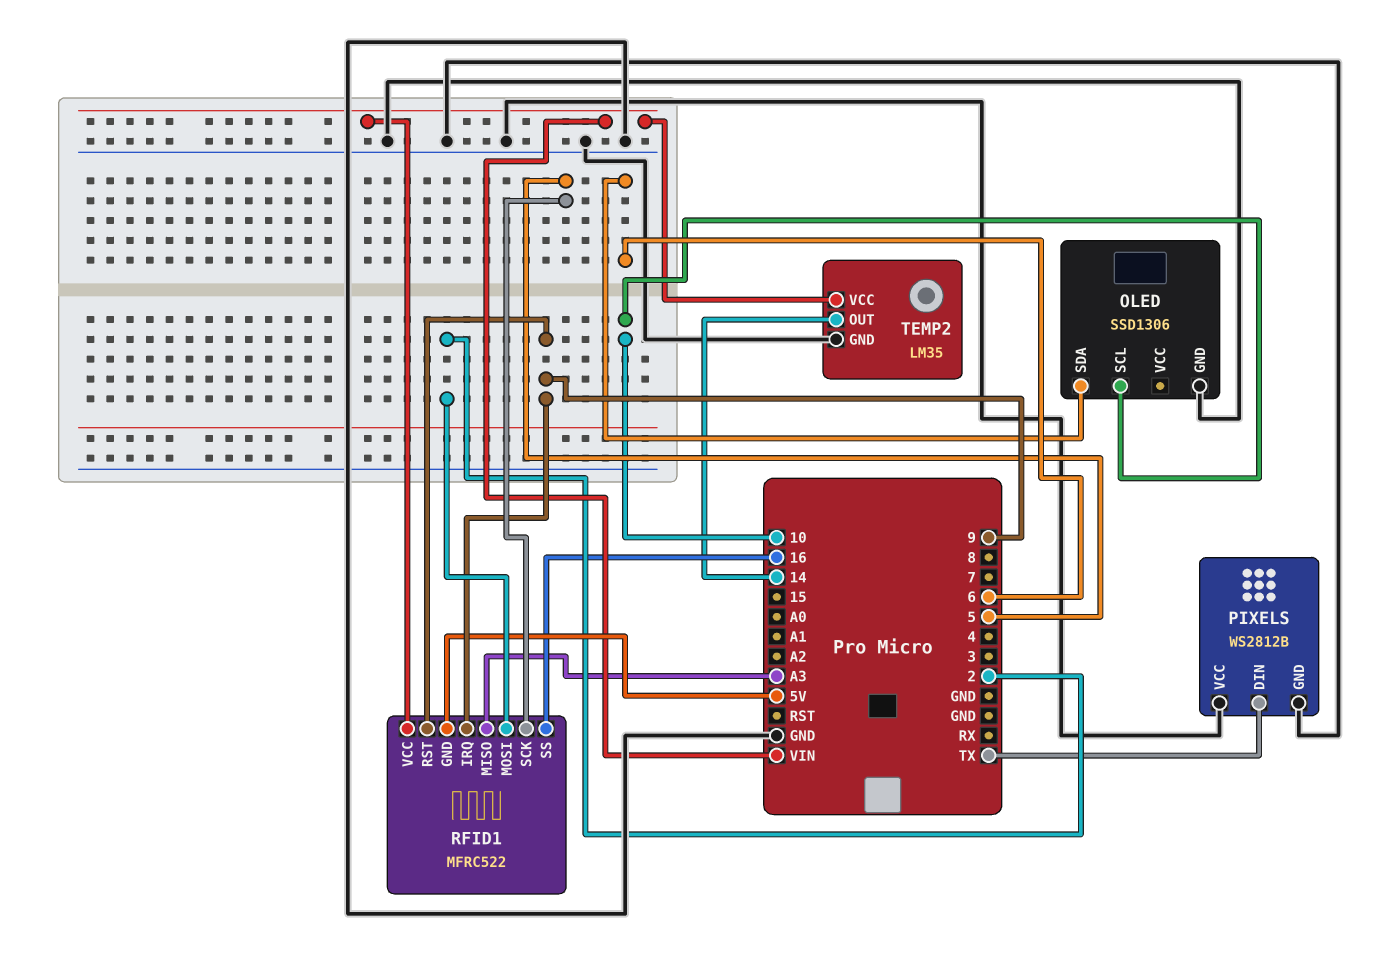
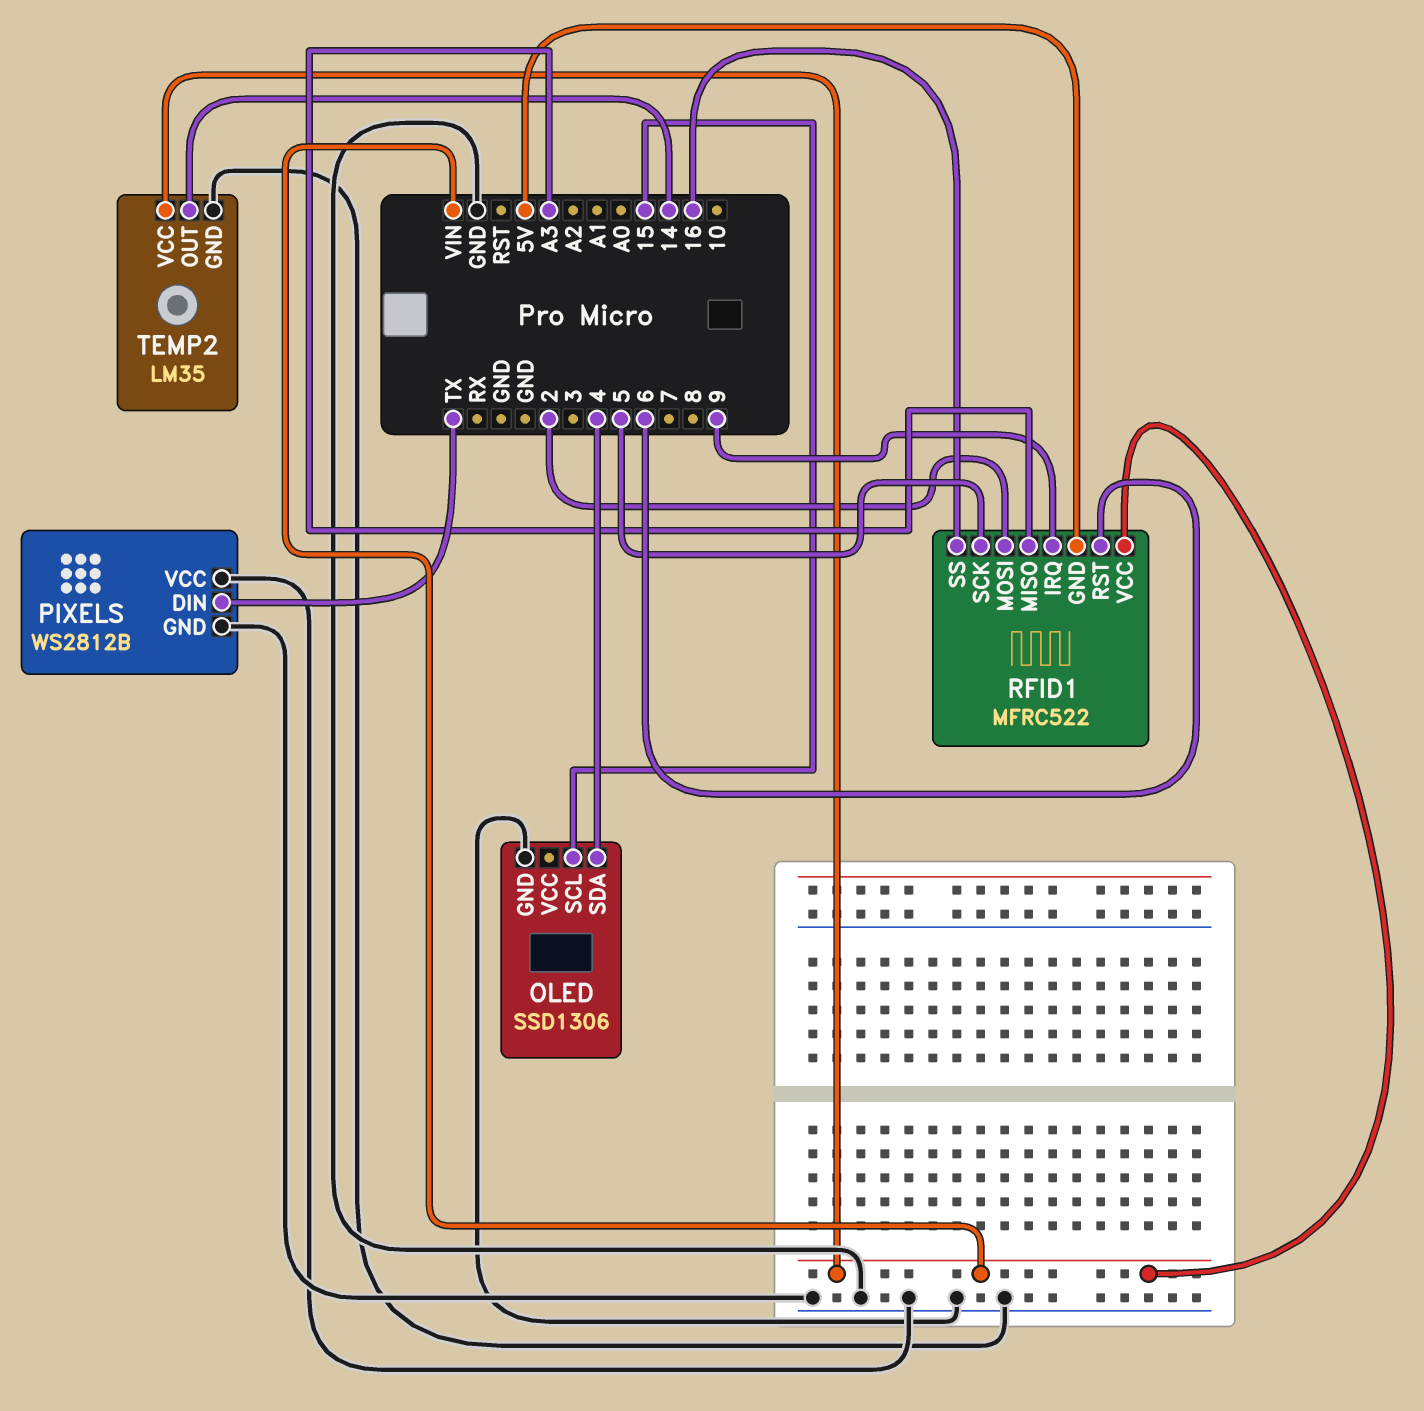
OLED pin SCL: 10 -> 15
OLED pin SDA: 6 -> 4
RFID1 pin RST: 9 -> 6

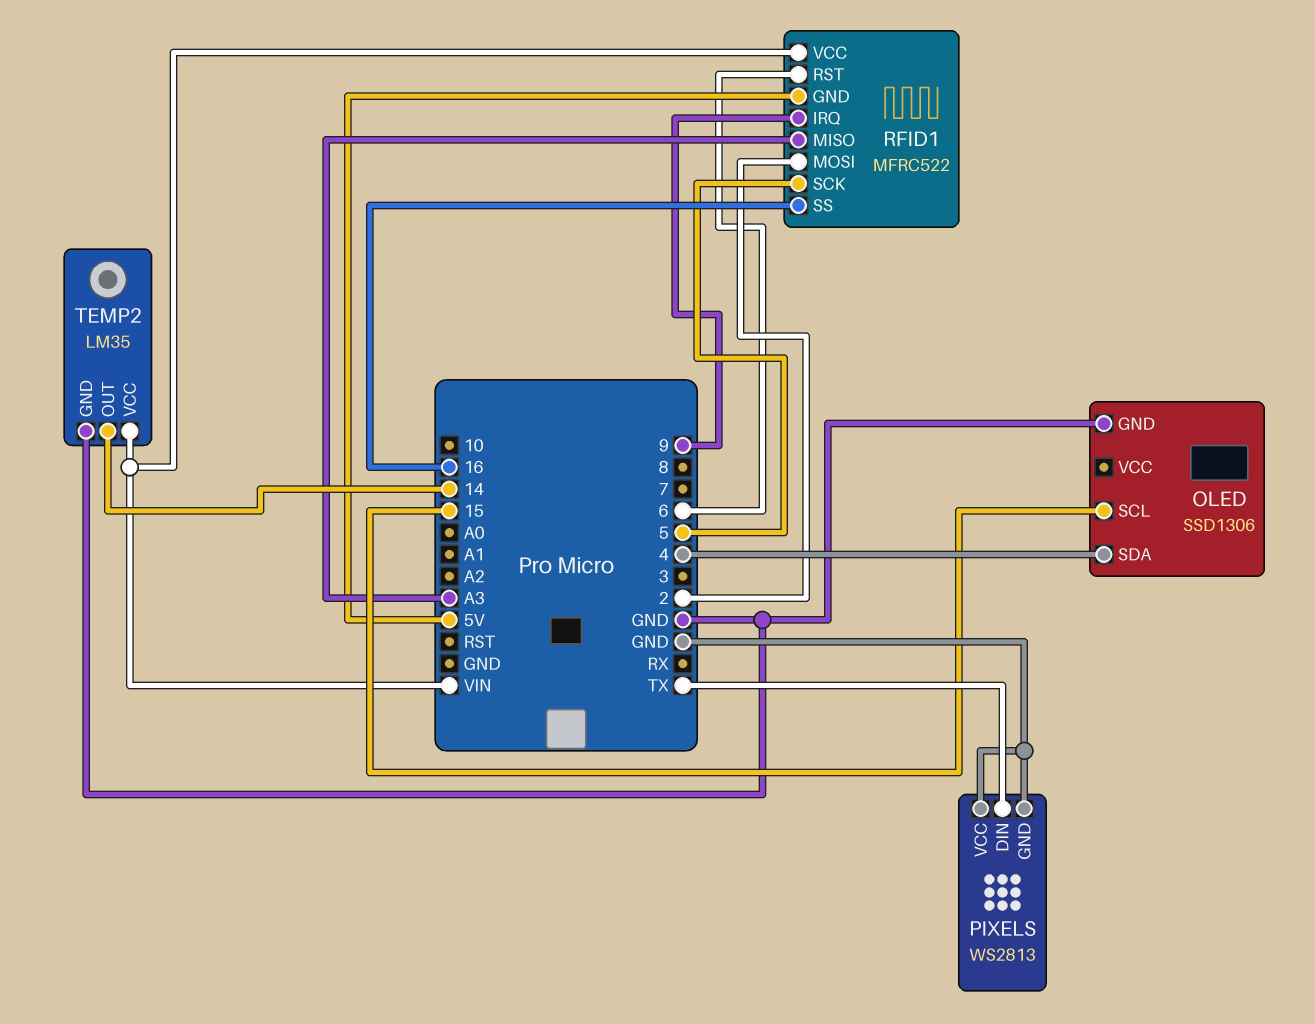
PIXELS: WS2812B -> WS2813

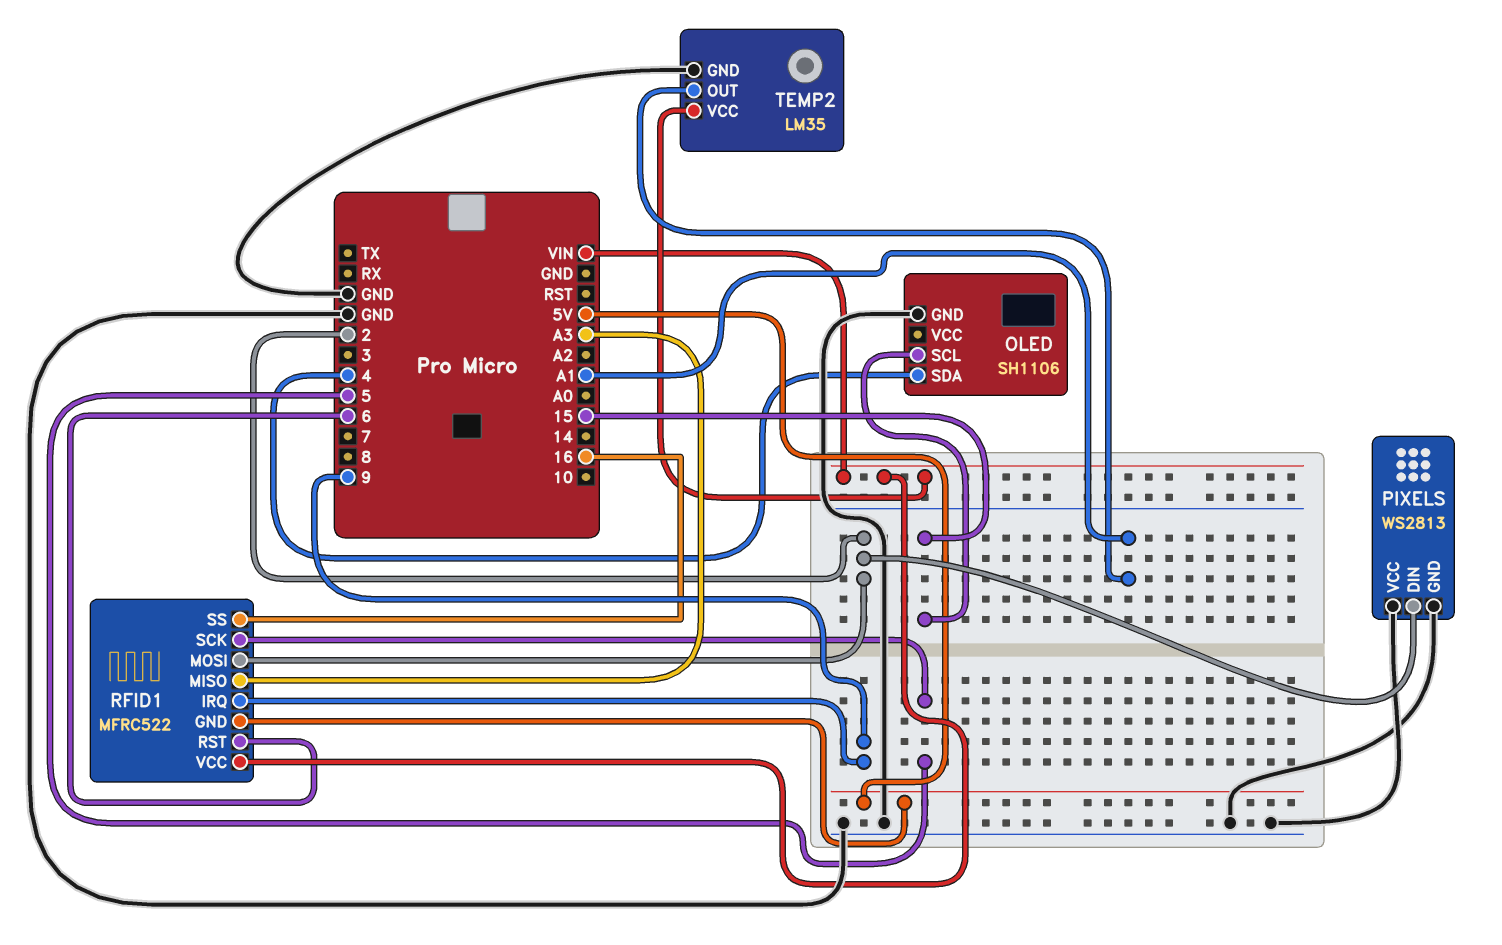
OLED: SSD1306 -> SH1106
PIXELS pin DIN: TX -> 2
TEMP2 pin OUT: 14 -> A1

